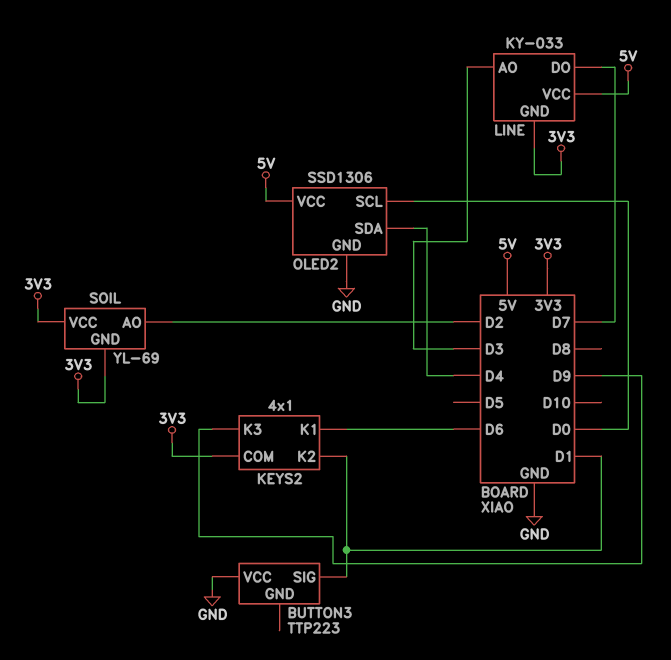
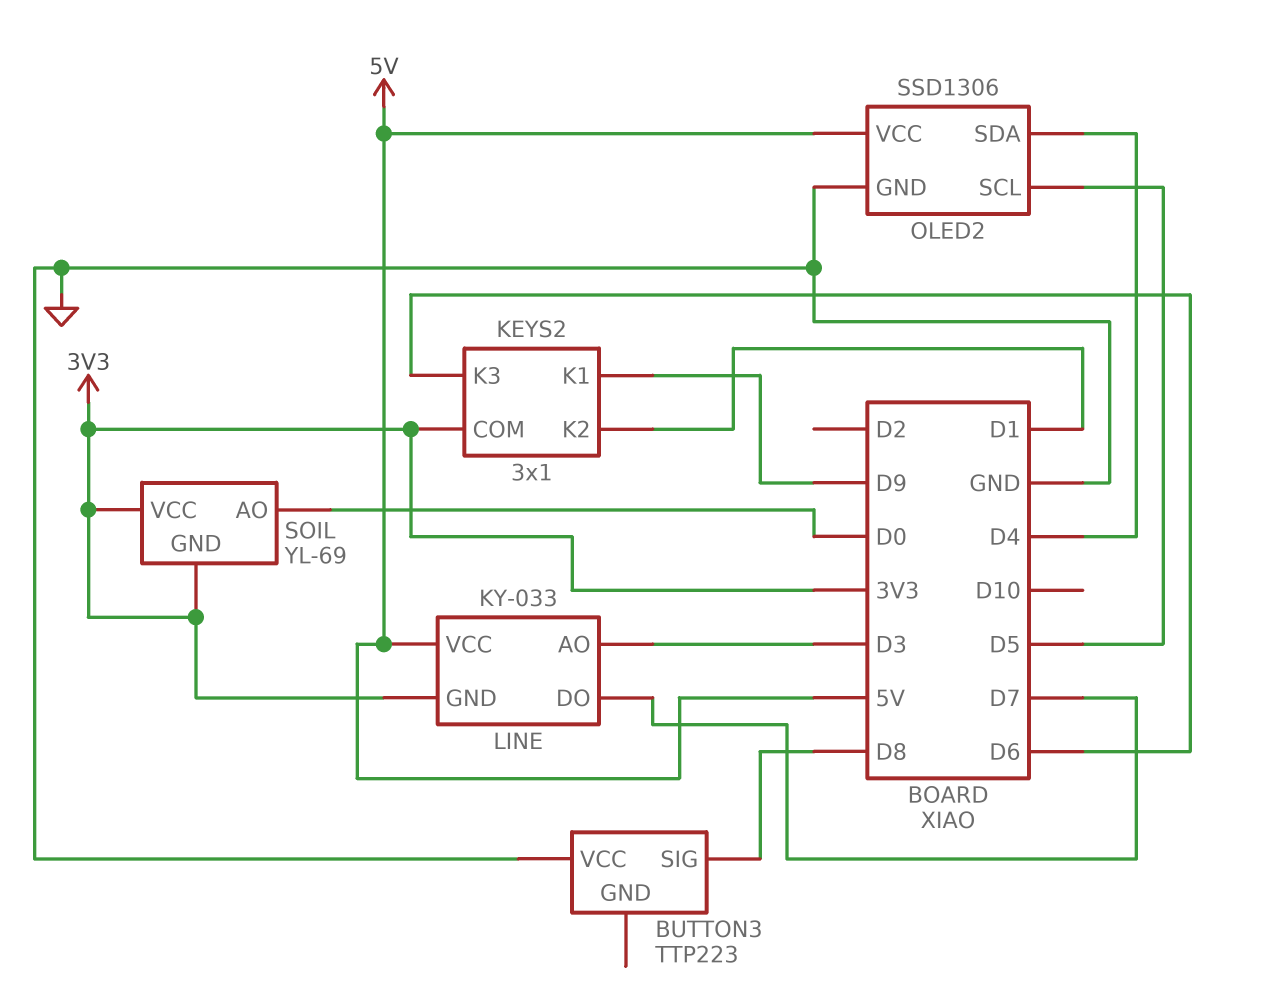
BUTTON3 pin SIG: D1 -> D8
KEYS2: 4x1 -> 3x1
KEYS2 pin K1: D6 -> D9
KEYS2 pin K3: D9 -> D6
OLED2 pin SCL: D0 -> D5
SOIL pin AO: D2 -> D0

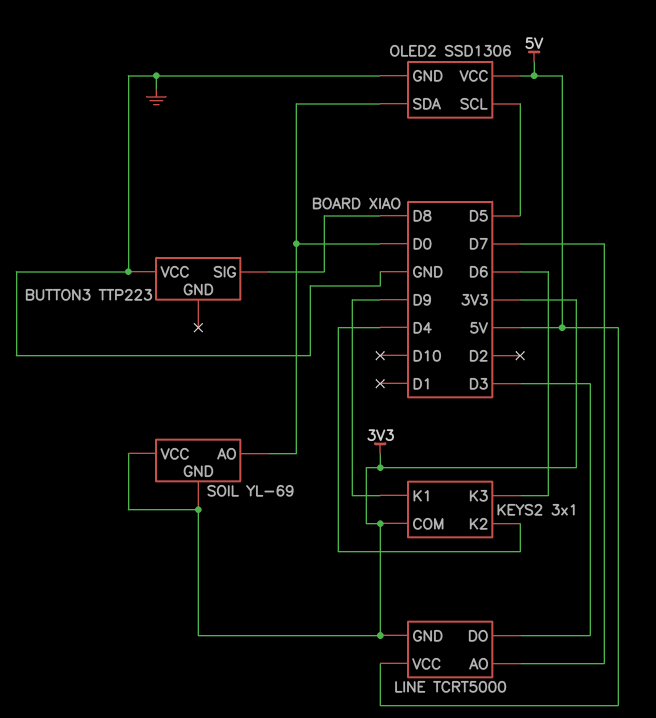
KEYS2 pin K2: D1 -> D4
LINE: KY-033 -> TCRT5000
LINE pin AO: D3 -> D7
LINE pin DO: D7 -> D3
OLED2 pin SDA: D4 -> D0

